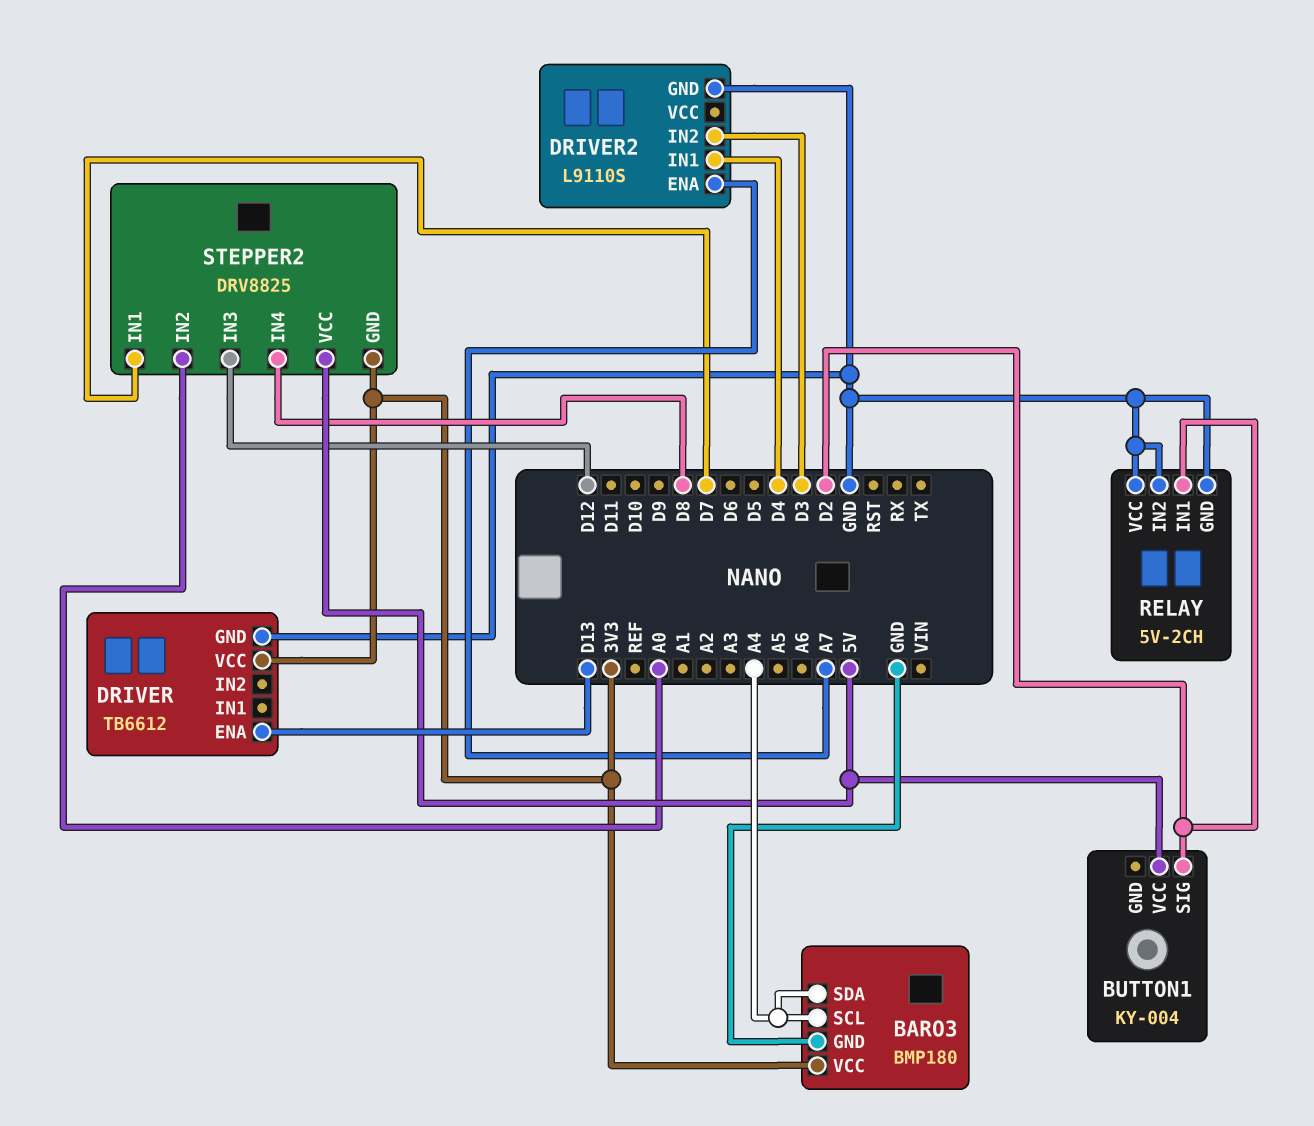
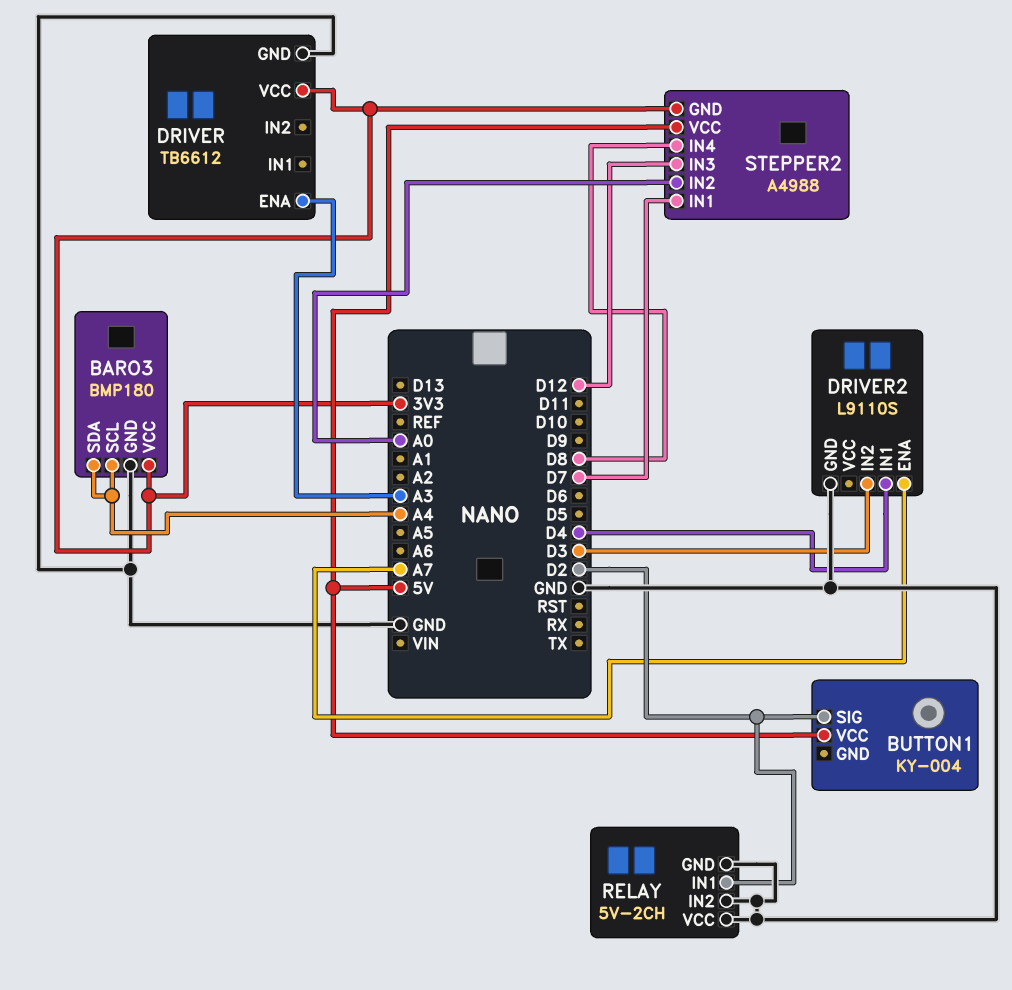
DRIVER pin ENA: D13 -> A3
STEPPER2: DRV8825 -> A4988

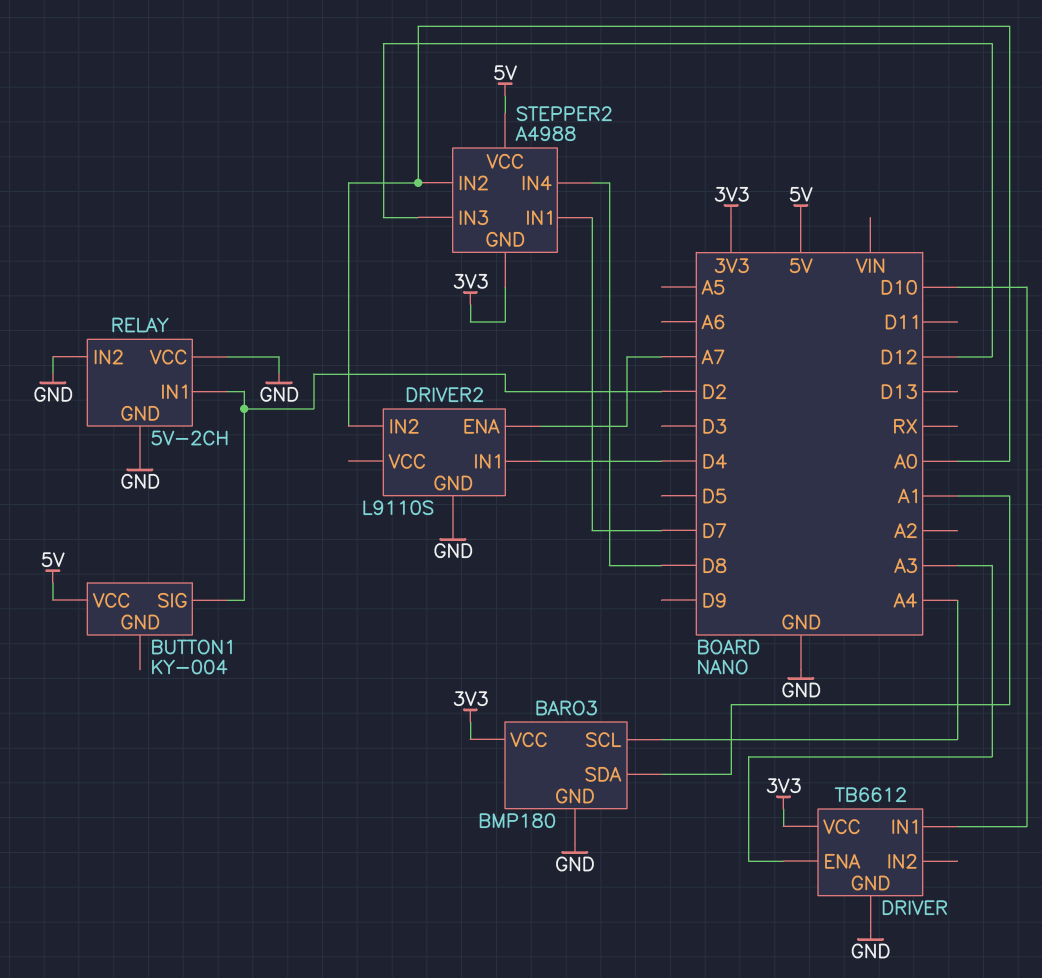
BARO3 pin SDA: A4 -> A1
DRIVER pin IN1: none -> D10
DRIVER2 pin IN2: D3 -> A0

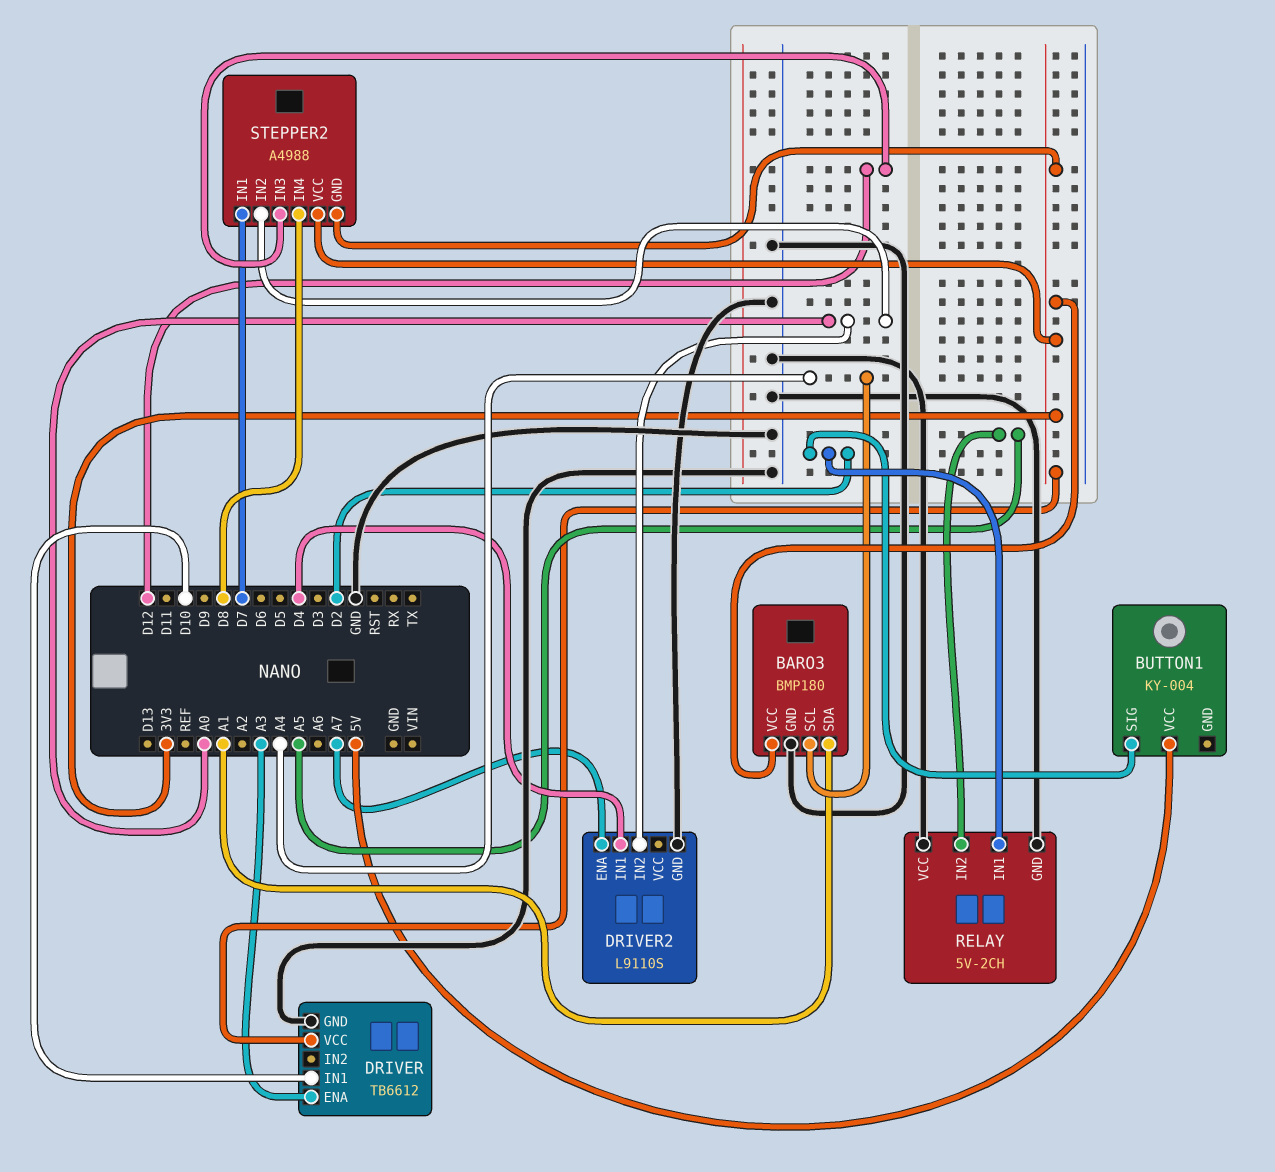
RELAY pin IN2: GND -> A5
STEPPER2 pin VCC: 5V -> 3V3

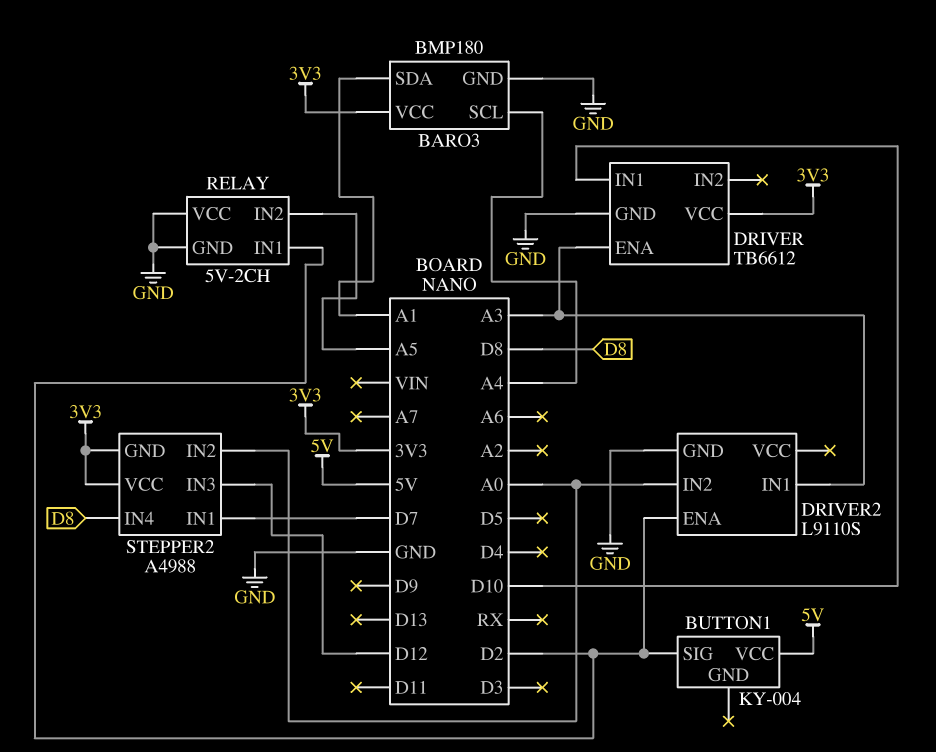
DRIVER2 pin ENA: A7 -> D2
DRIVER2 pin IN1: D4 -> A3

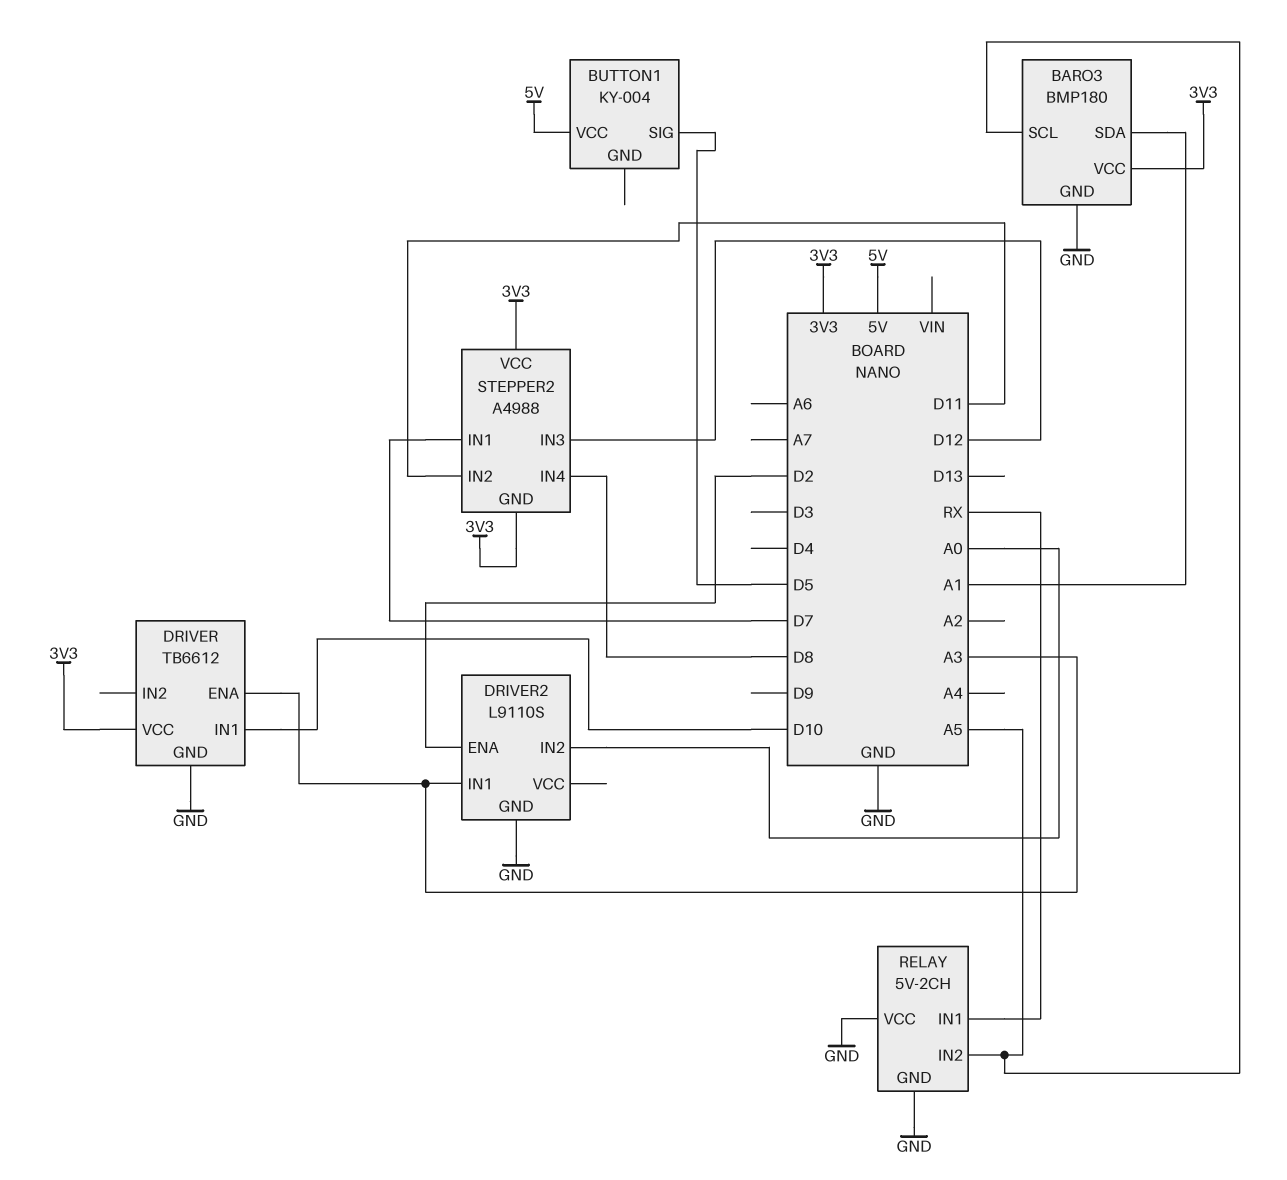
BARO3 pin SCL: A4 -> A5
BUTTON1 pin SIG: D2 -> D5
RELAY pin IN1: D2 -> RX
STEPPER2 pin IN2: A0 -> D11

